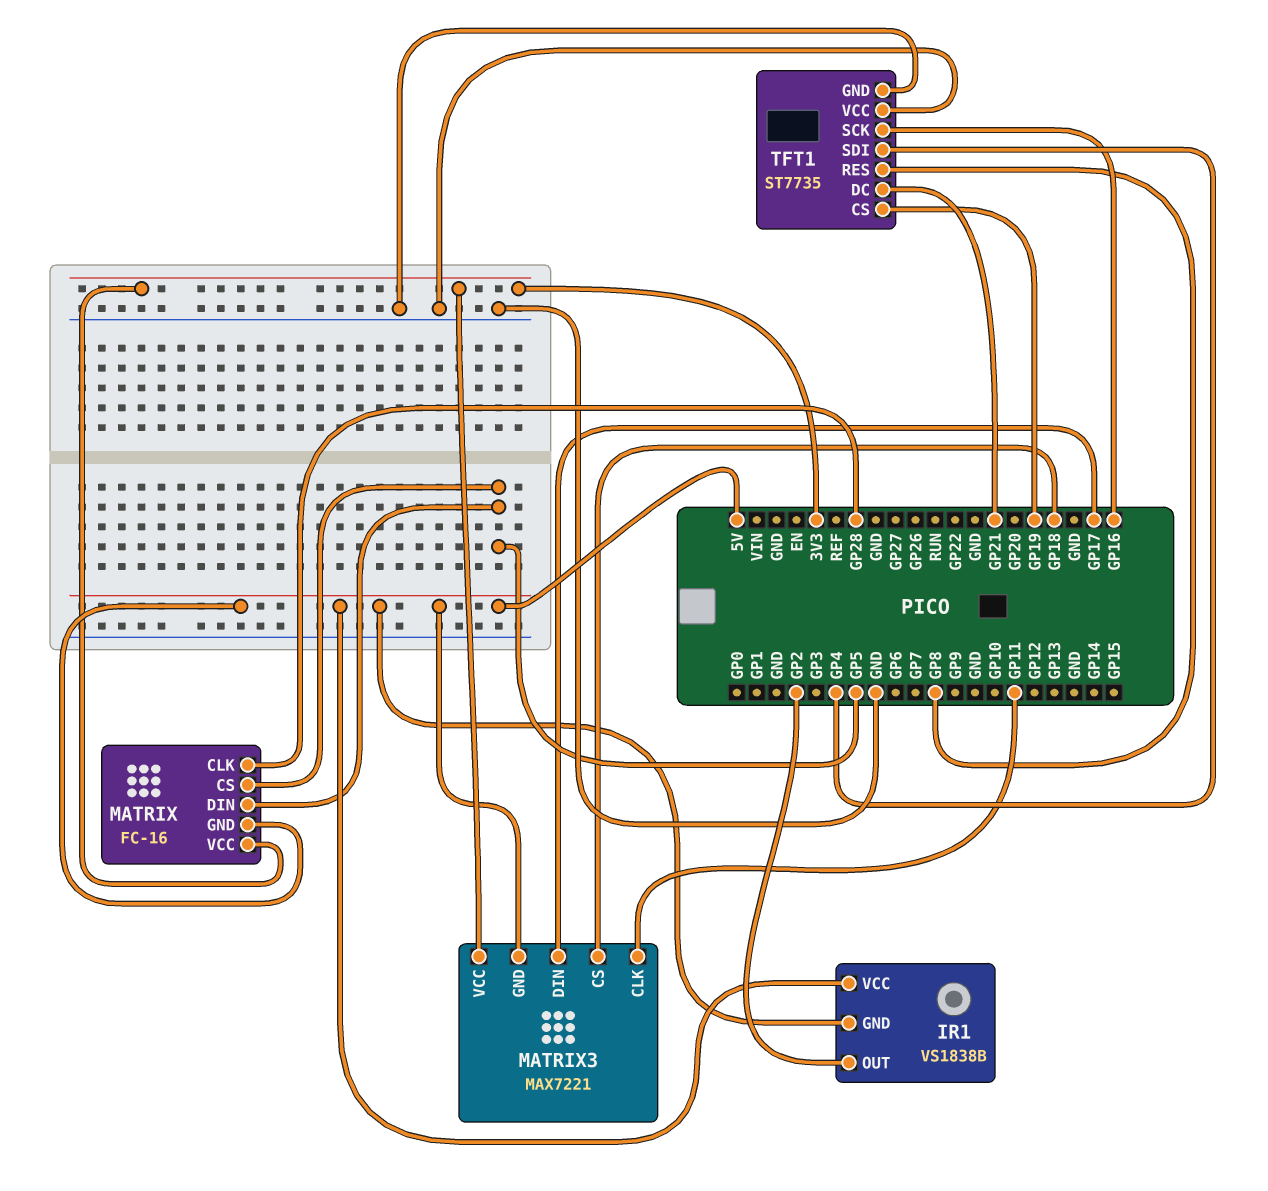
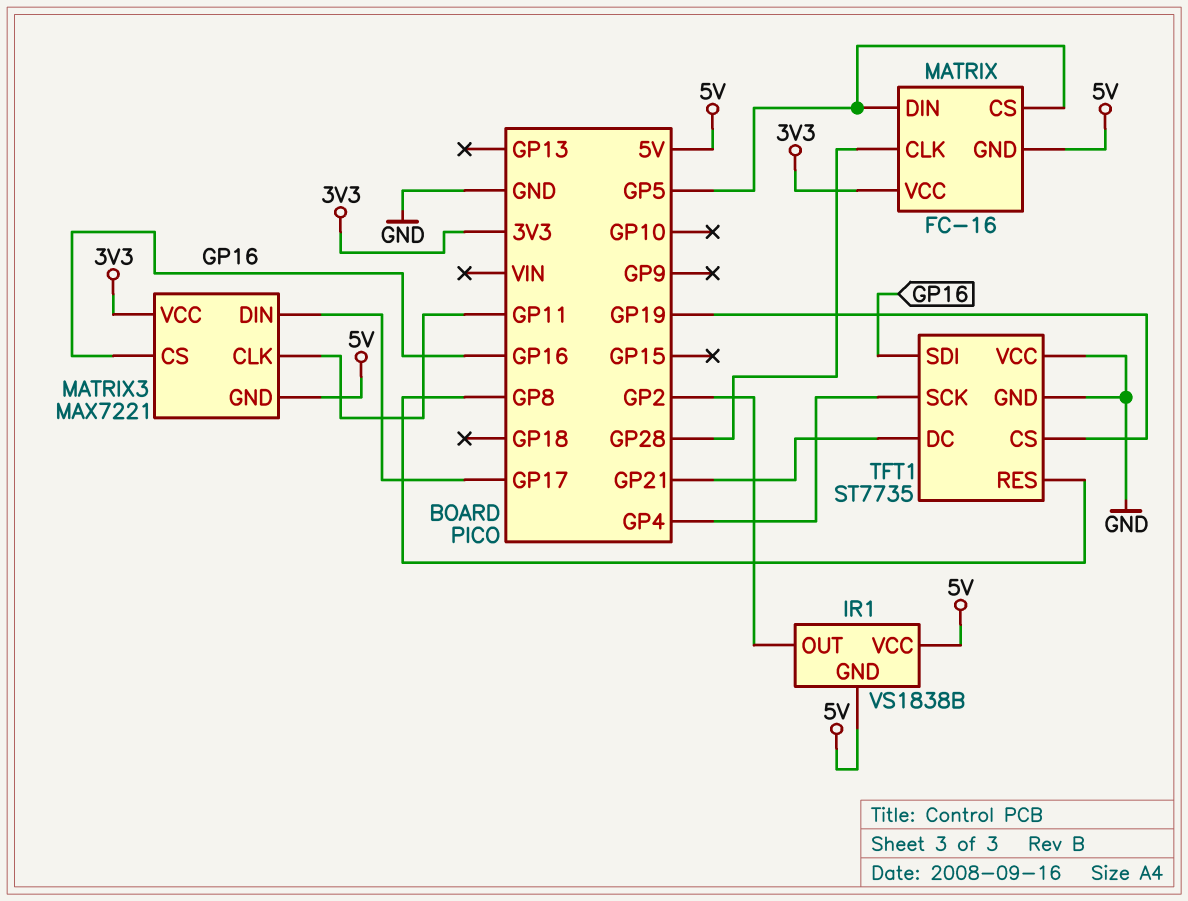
MATRIX3 pin CS: GP18 -> GP16
TFT1 pin SCK: GP16 -> GP4
TFT1 pin SDI: GP4 -> GP16

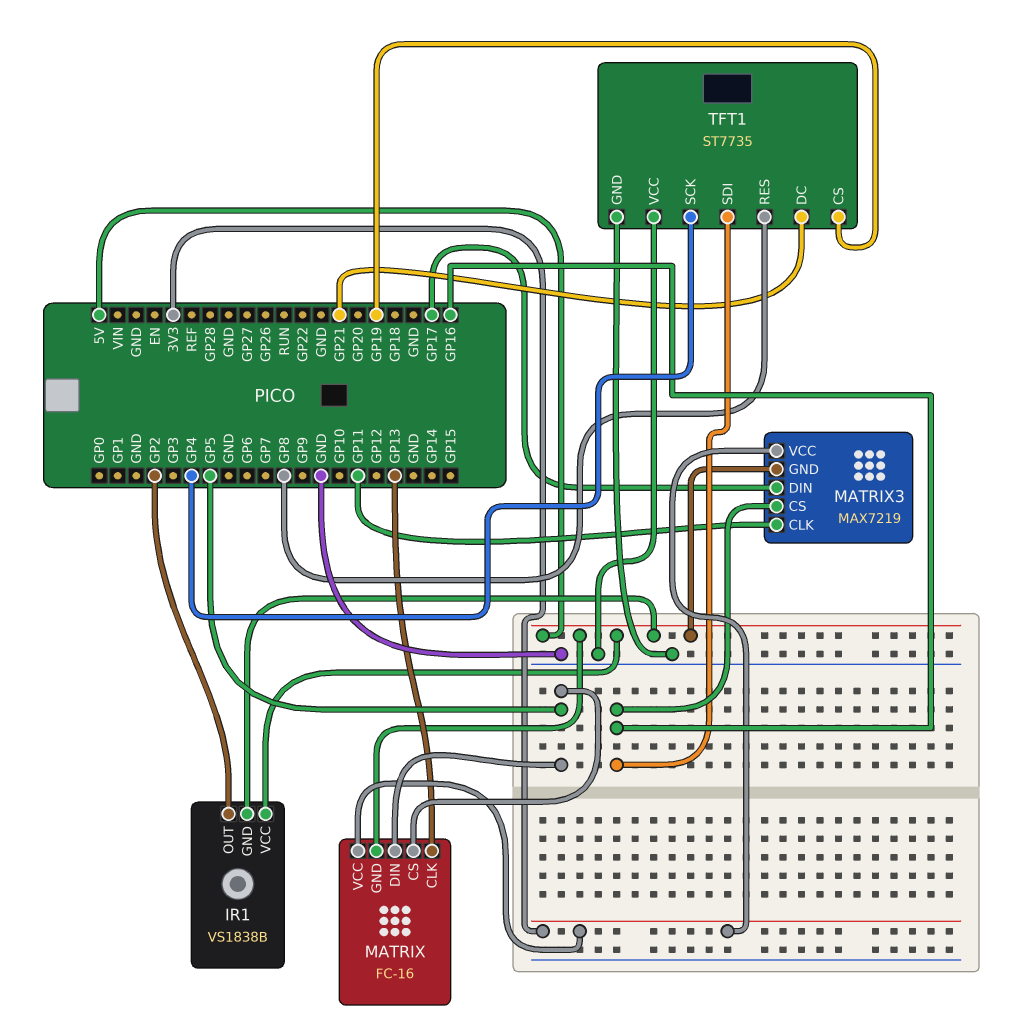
MATRIX pin CLK: GP28 -> GP13
MATRIX3: MAX7221 -> MAX7219

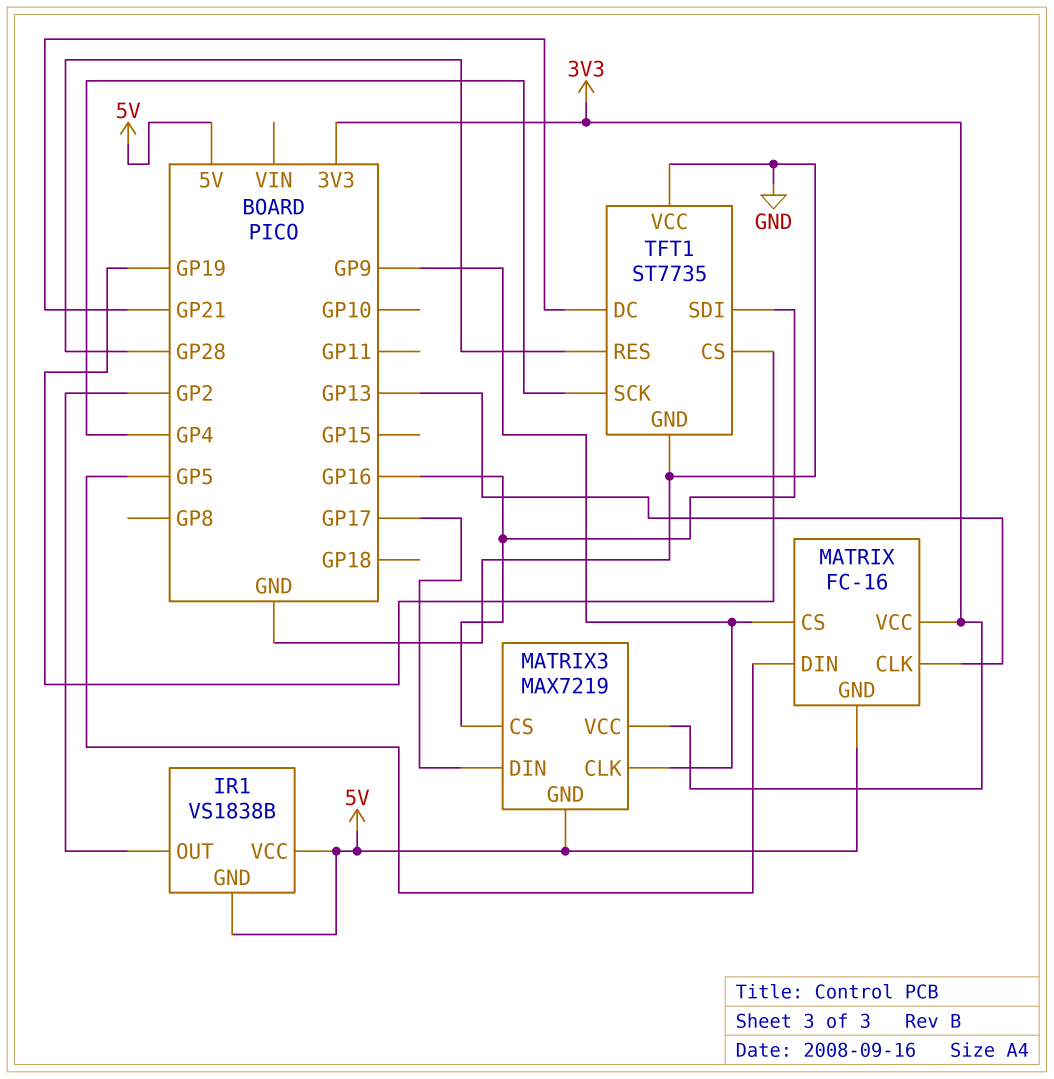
MATRIX pin CS: GP5 -> GP9
MATRIX3 pin CLK: GP11 -> GP9
TFT1 pin RES: GP8 -> GP28

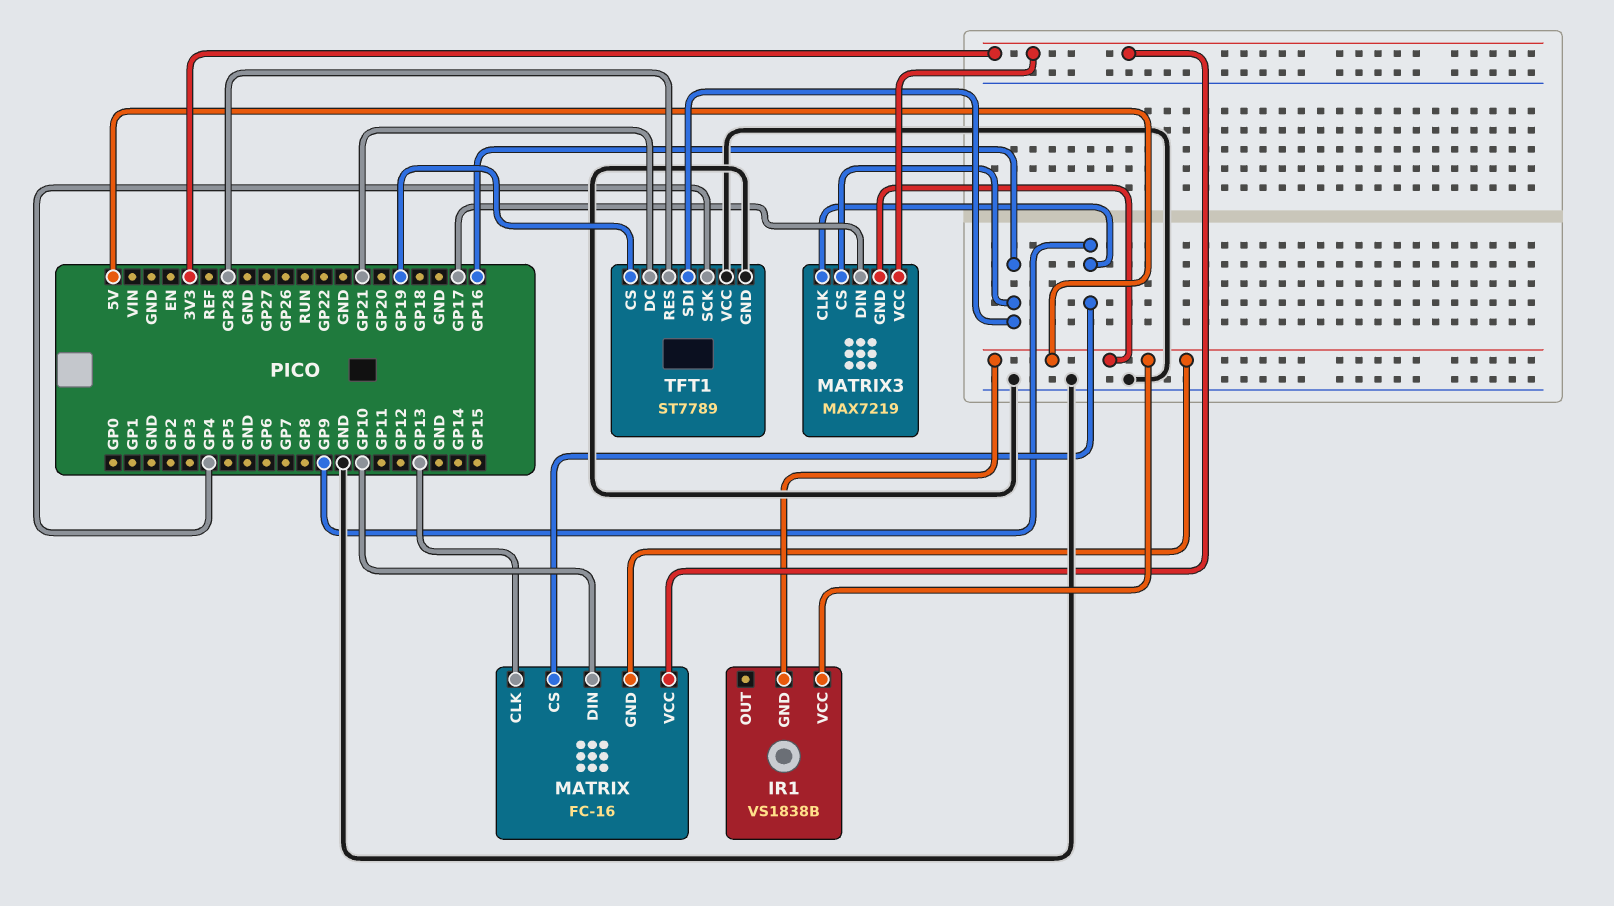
IR1 pin OUT: GP2 -> none
MATRIX pin DIN: GP5 -> GP10
TFT1: ST7735 -> ST7789

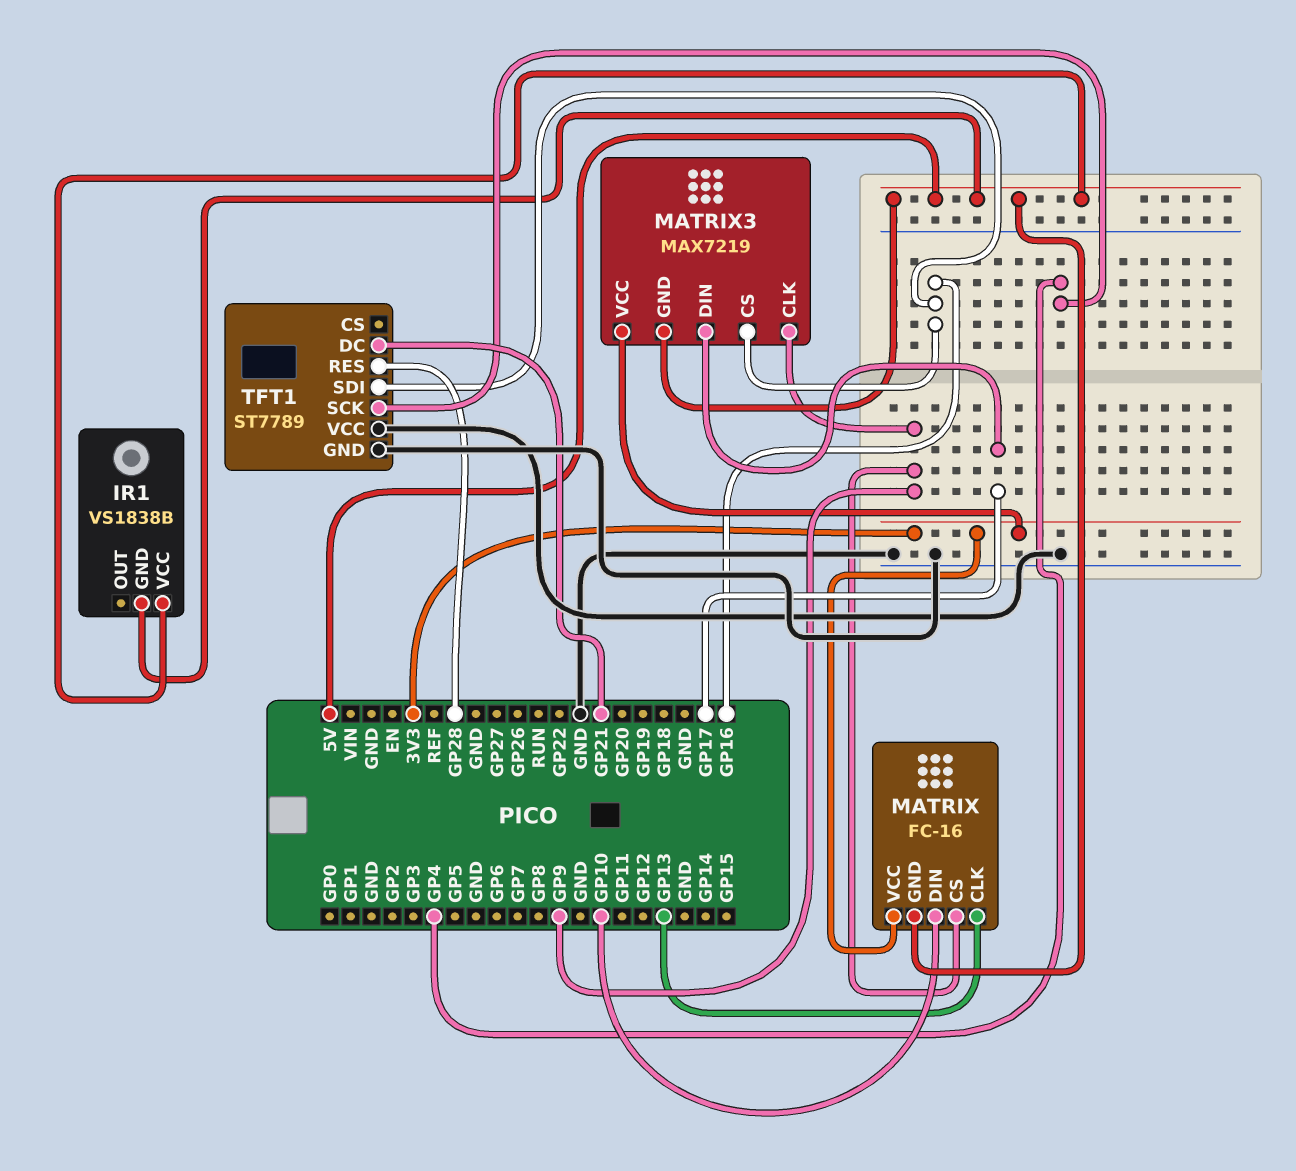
TFT1 pin CS: GP19 -> none

